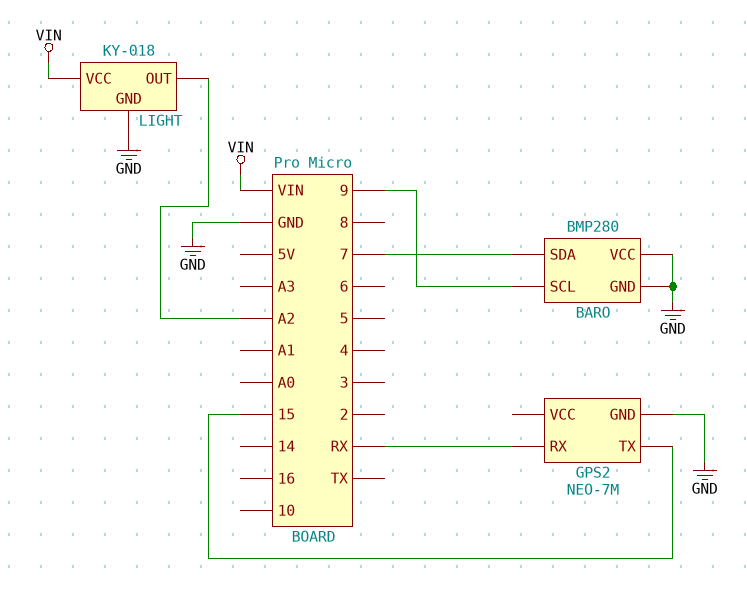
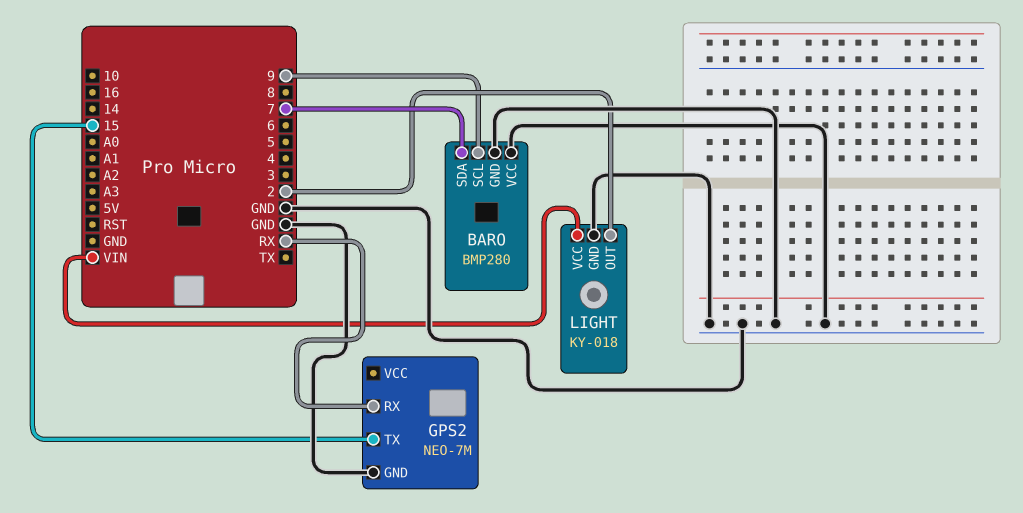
LIGHT pin OUT: A2 -> 2

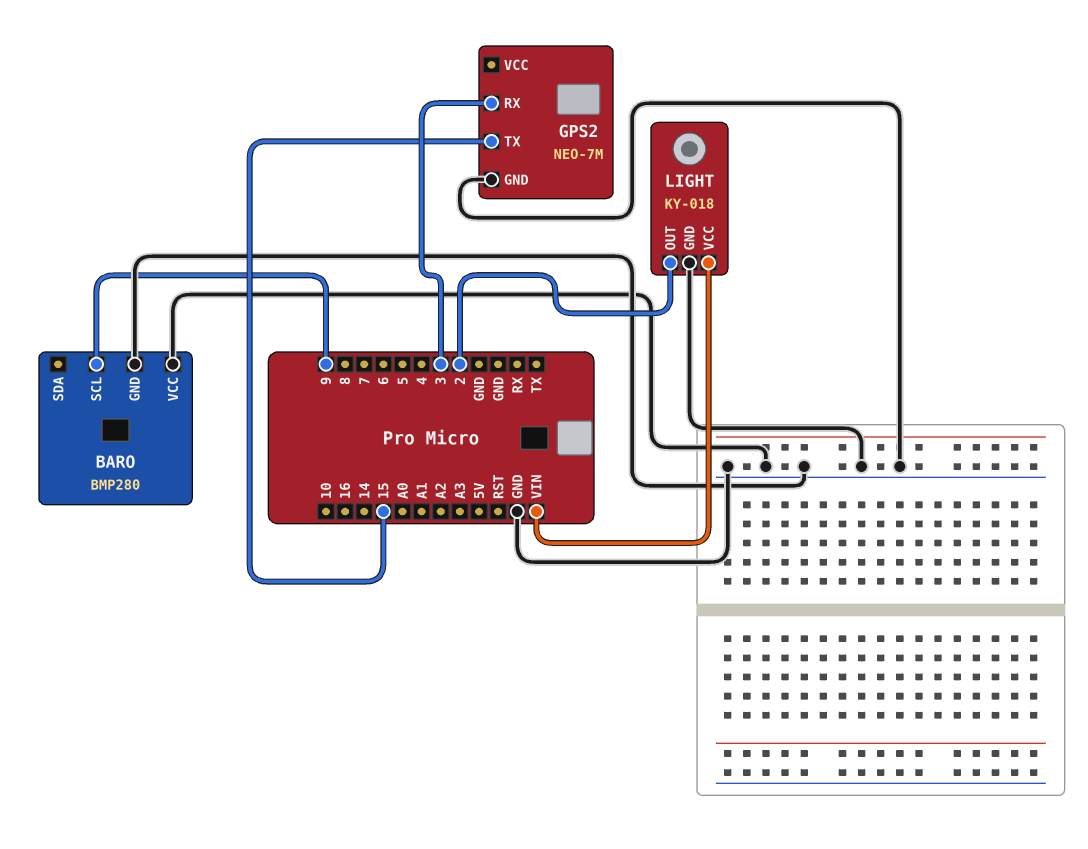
BARO pin SDA: 7 -> none
GPS2 pin RX: RX -> 3

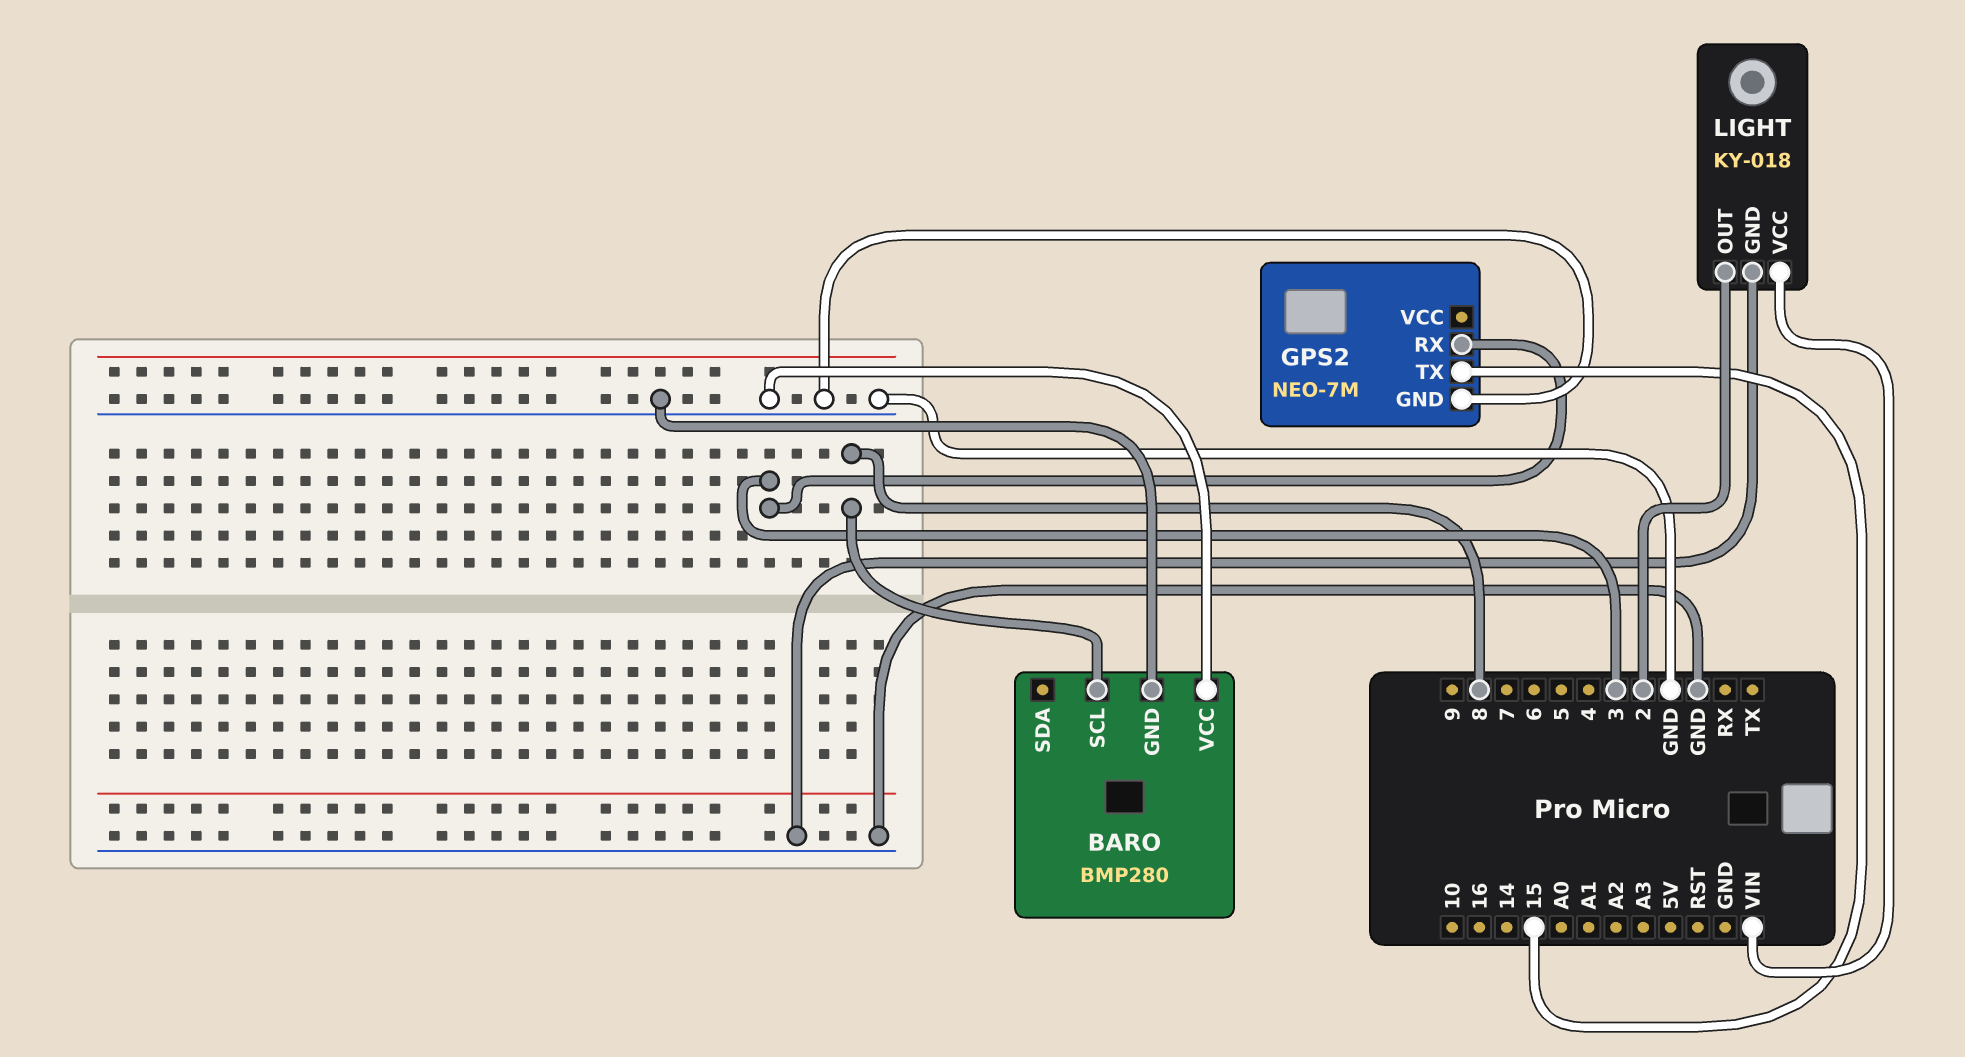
BARO pin SCL: 9 -> 8

